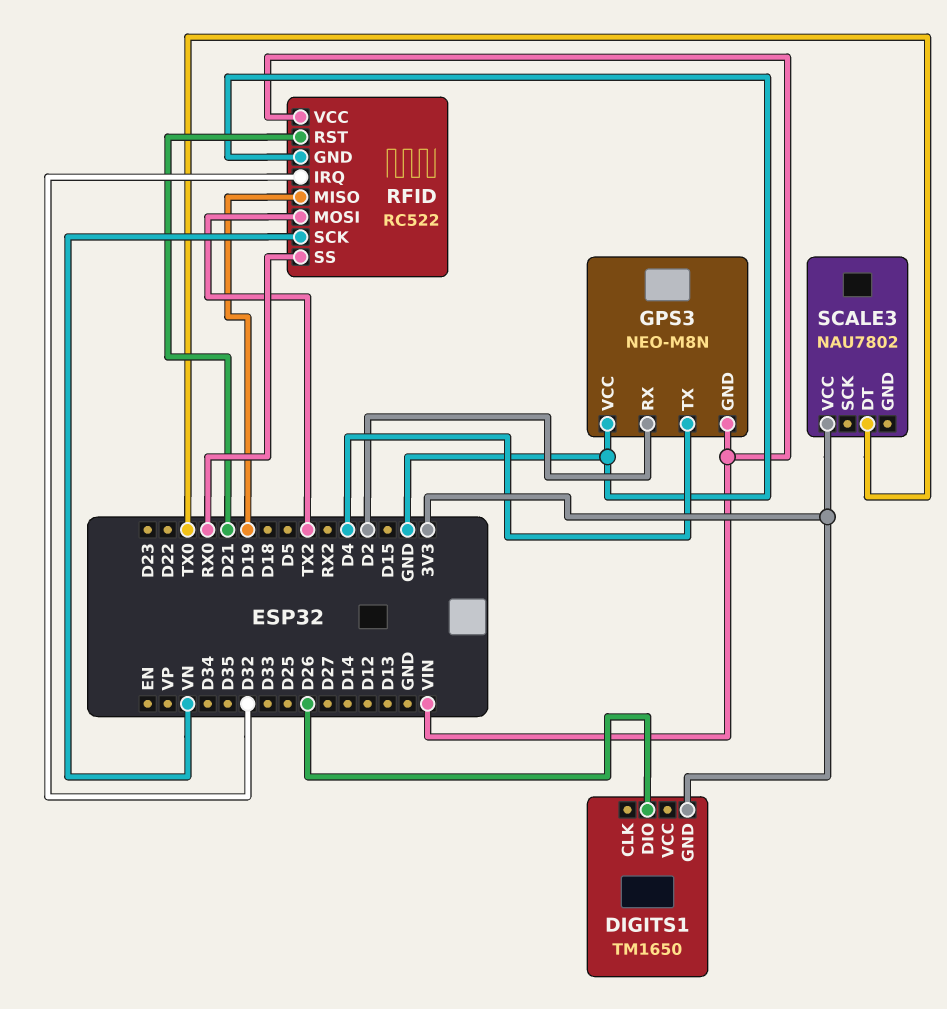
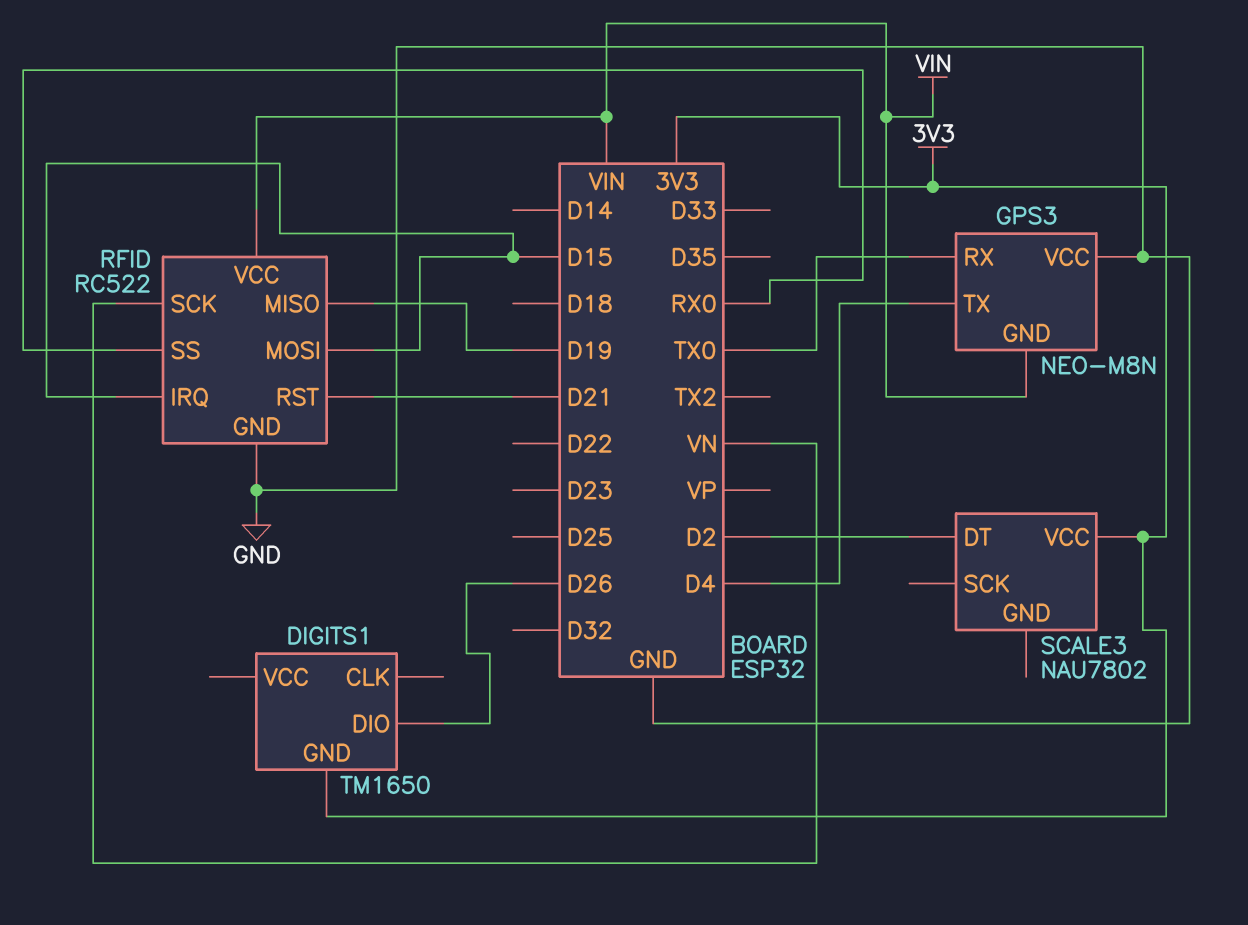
GPS3 pin RX: D2 -> TX0
RFID pin IRQ: D32 -> D15
RFID pin MOSI: TX2 -> D15
SCALE3 pin DT: TX0 -> D2

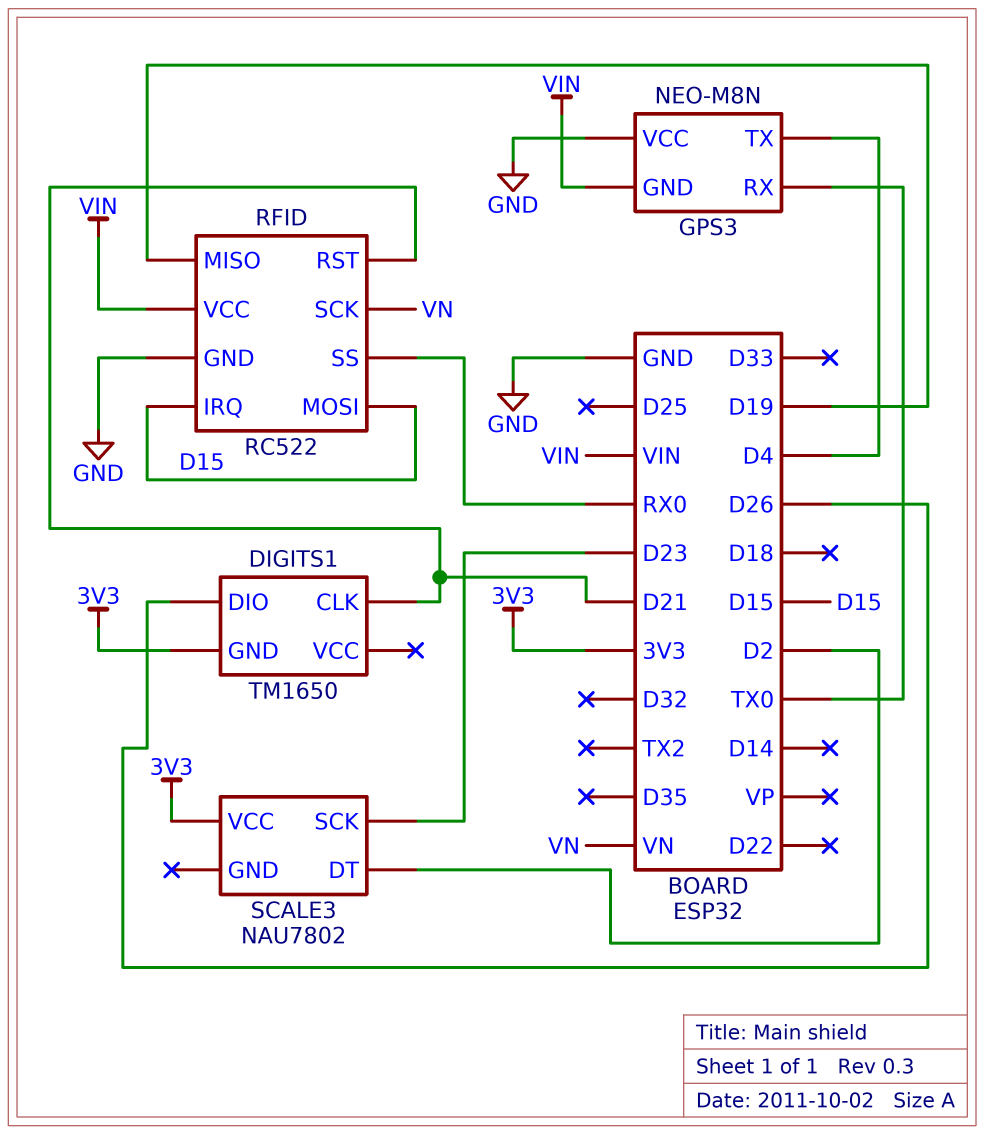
DIGITS1 pin CLK: none -> D21
SCALE3 pin SCK: none -> D23

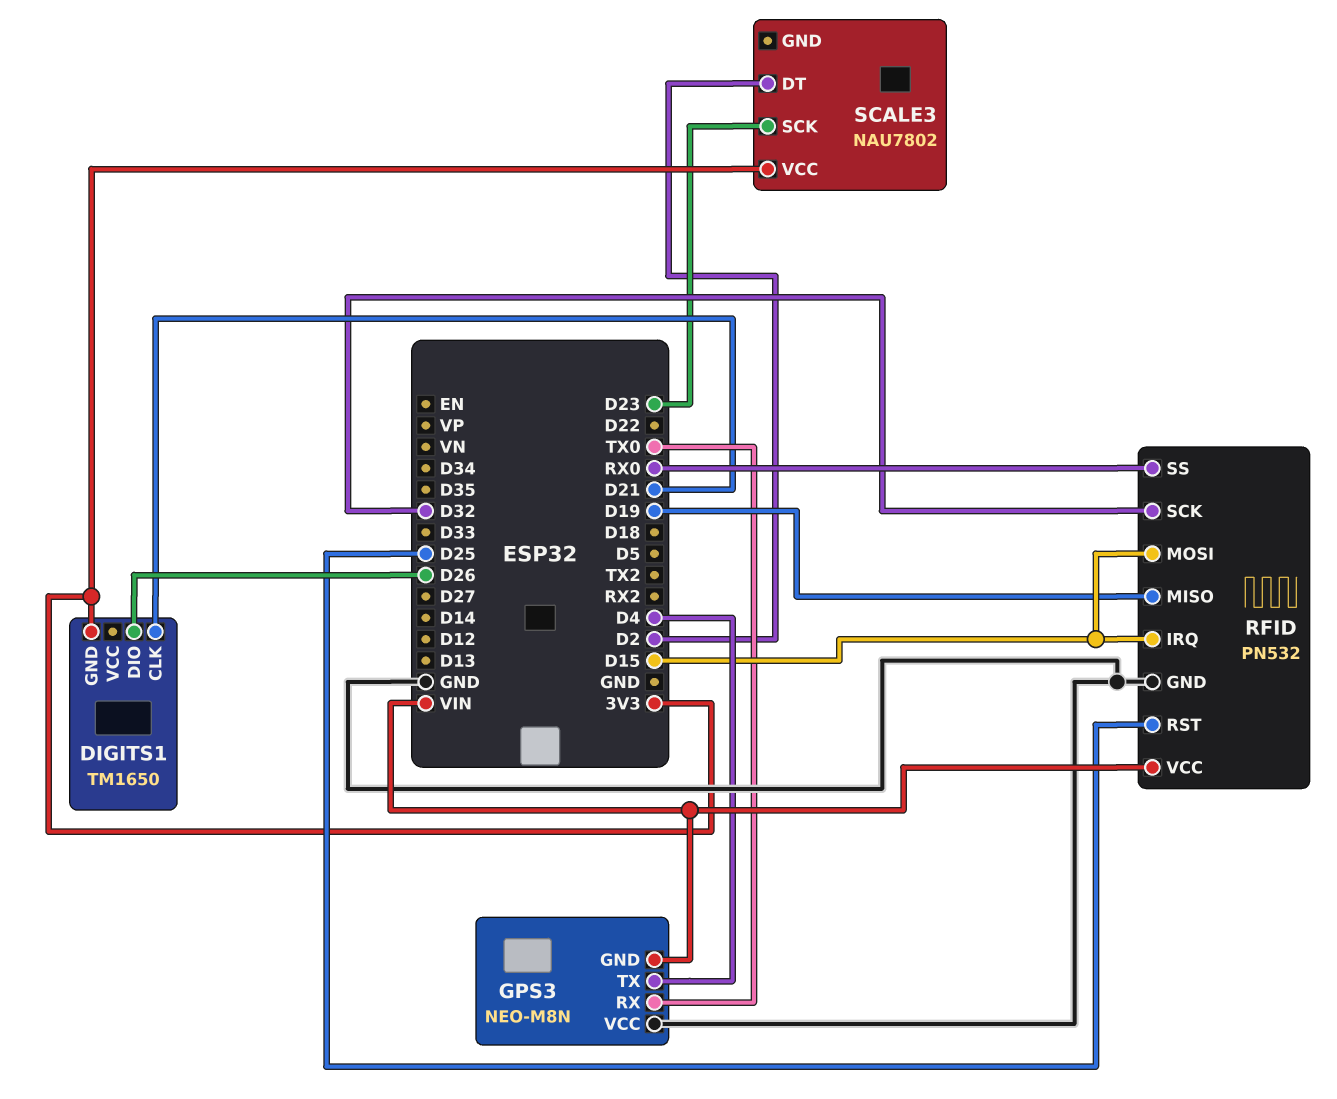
RFID: RC522 -> PN532
RFID pin RST: D21 -> D25
RFID pin SCK: VN -> D32

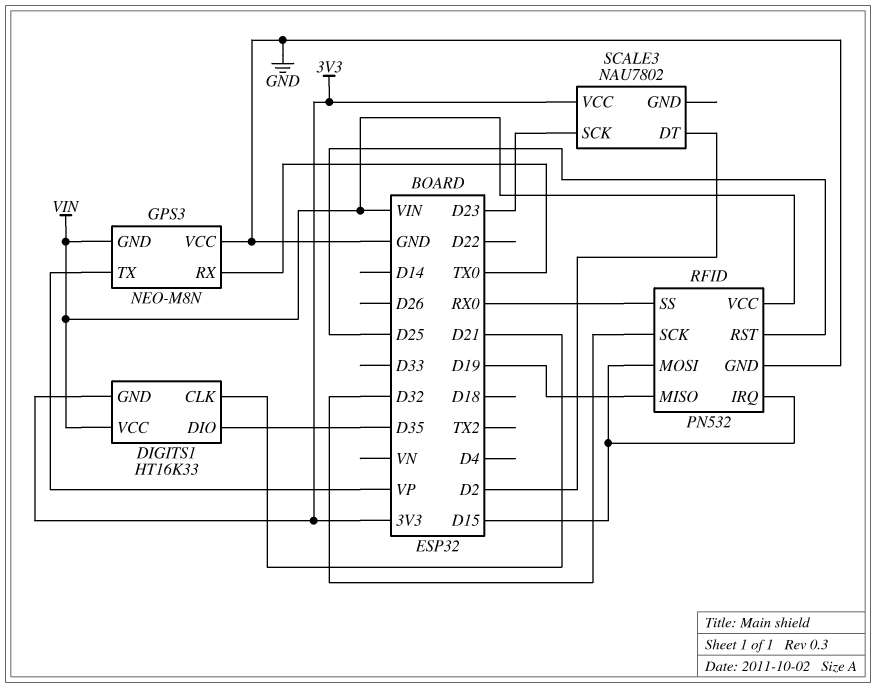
DIGITS1: TM1650 -> HT16K33
DIGITS1 pin DIO: D26 -> D35
DIGITS1 pin VCC: none -> VIN
GPS3 pin TX: D4 -> VP

